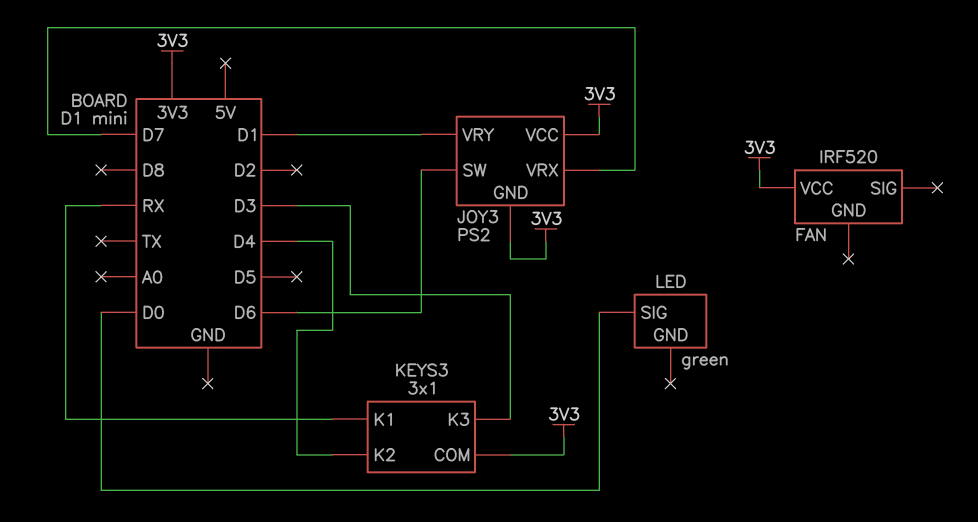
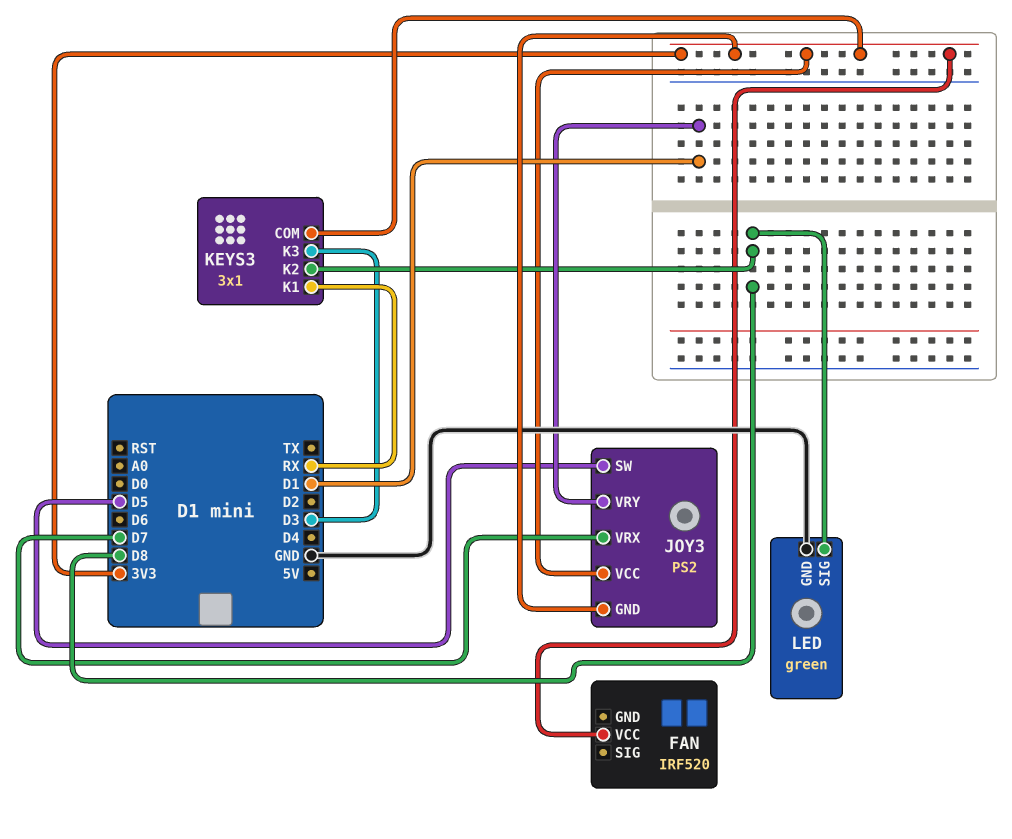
JOY3 pin SW: D6 -> D5
KEYS3 pin K2: D4 -> D8
LED pin GND: none -> GND
LED pin SIG: D0 -> D8

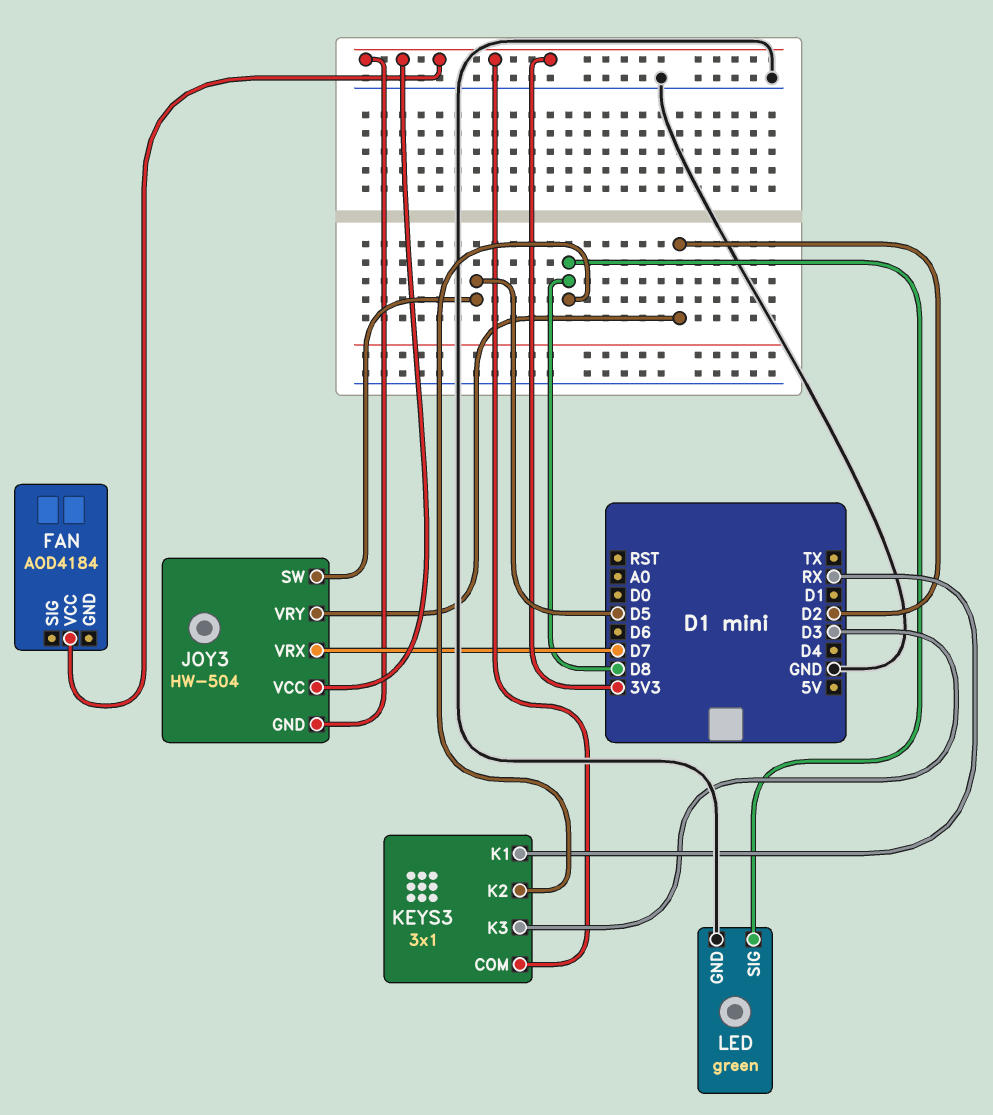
FAN: IRF520 -> AOD4184
JOY3: PS2 -> HW-504
JOY3 pin VRY: D1 -> D2

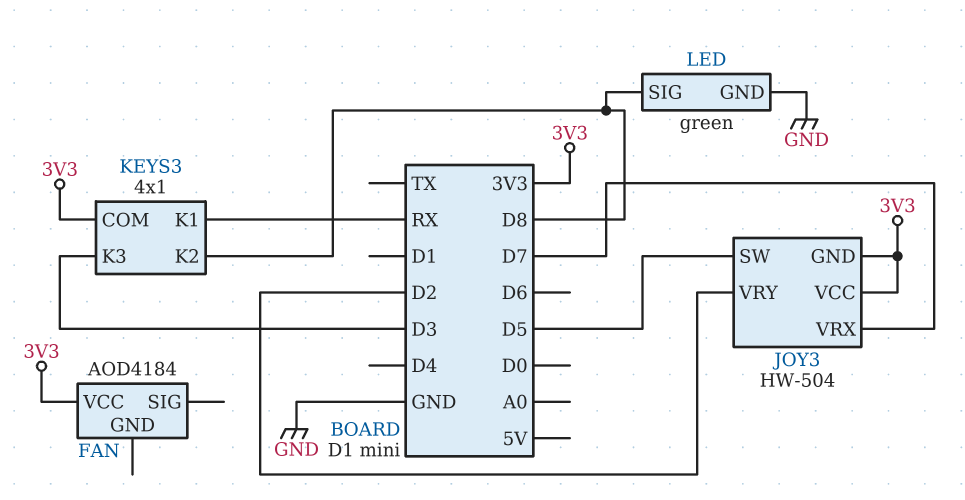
KEYS3: 3x1 -> 4x1

